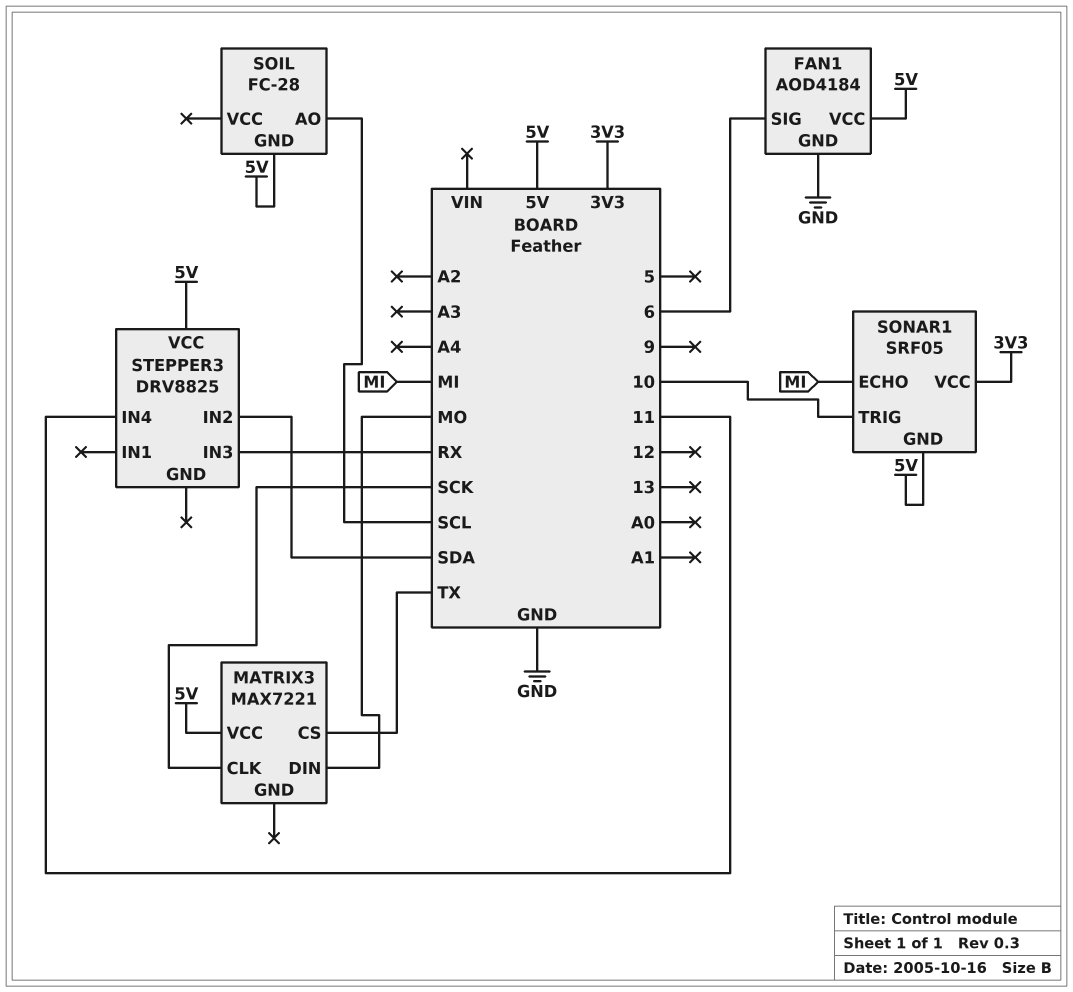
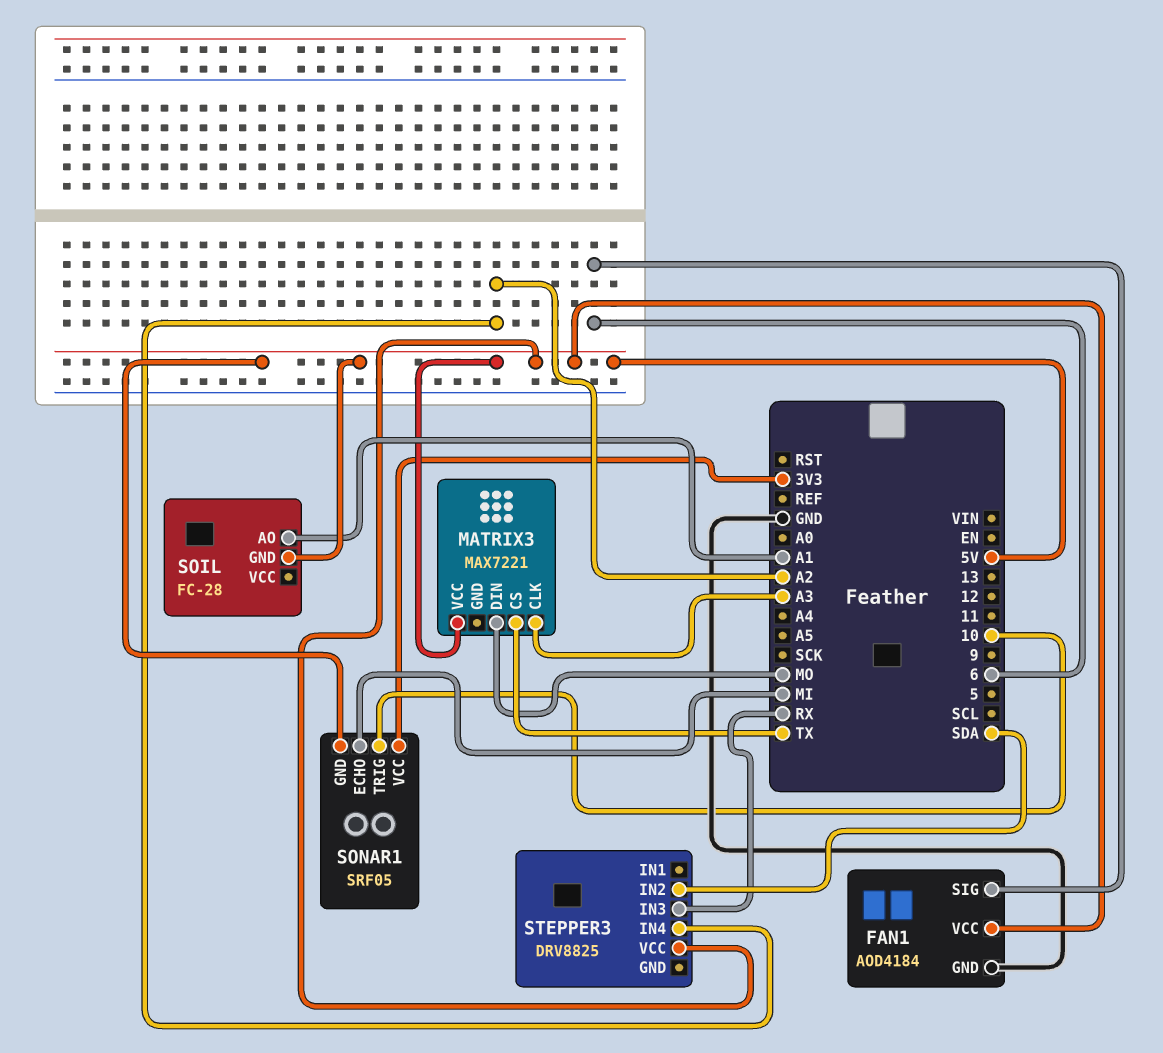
MATRIX3 pin CLK: SCK -> A3
SOIL pin AO: SCL -> A1
STEPPER3 pin IN4: 11 -> A2

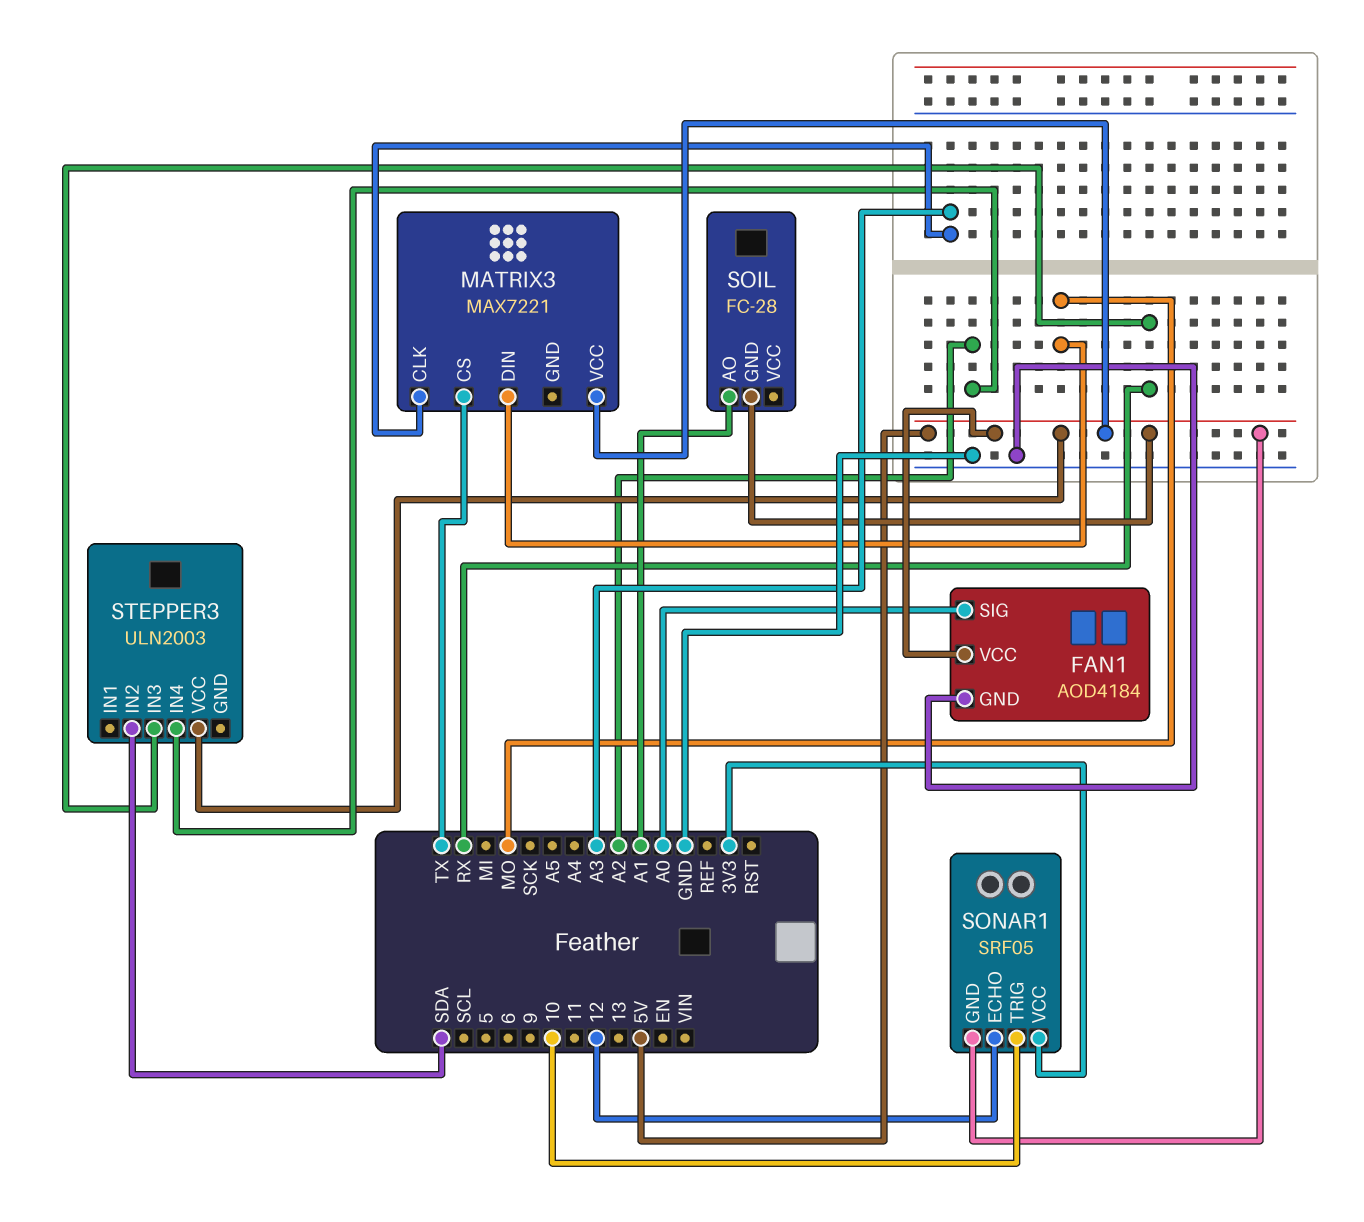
FAN1 pin SIG: 6 -> A0
SONAR1 pin ECHO: MI -> 12
STEPPER3: DRV8825 -> ULN2003

